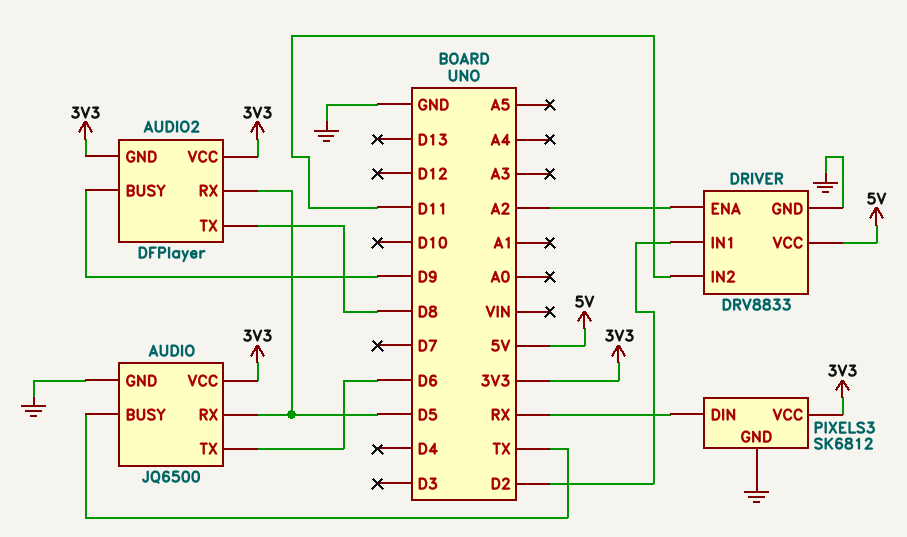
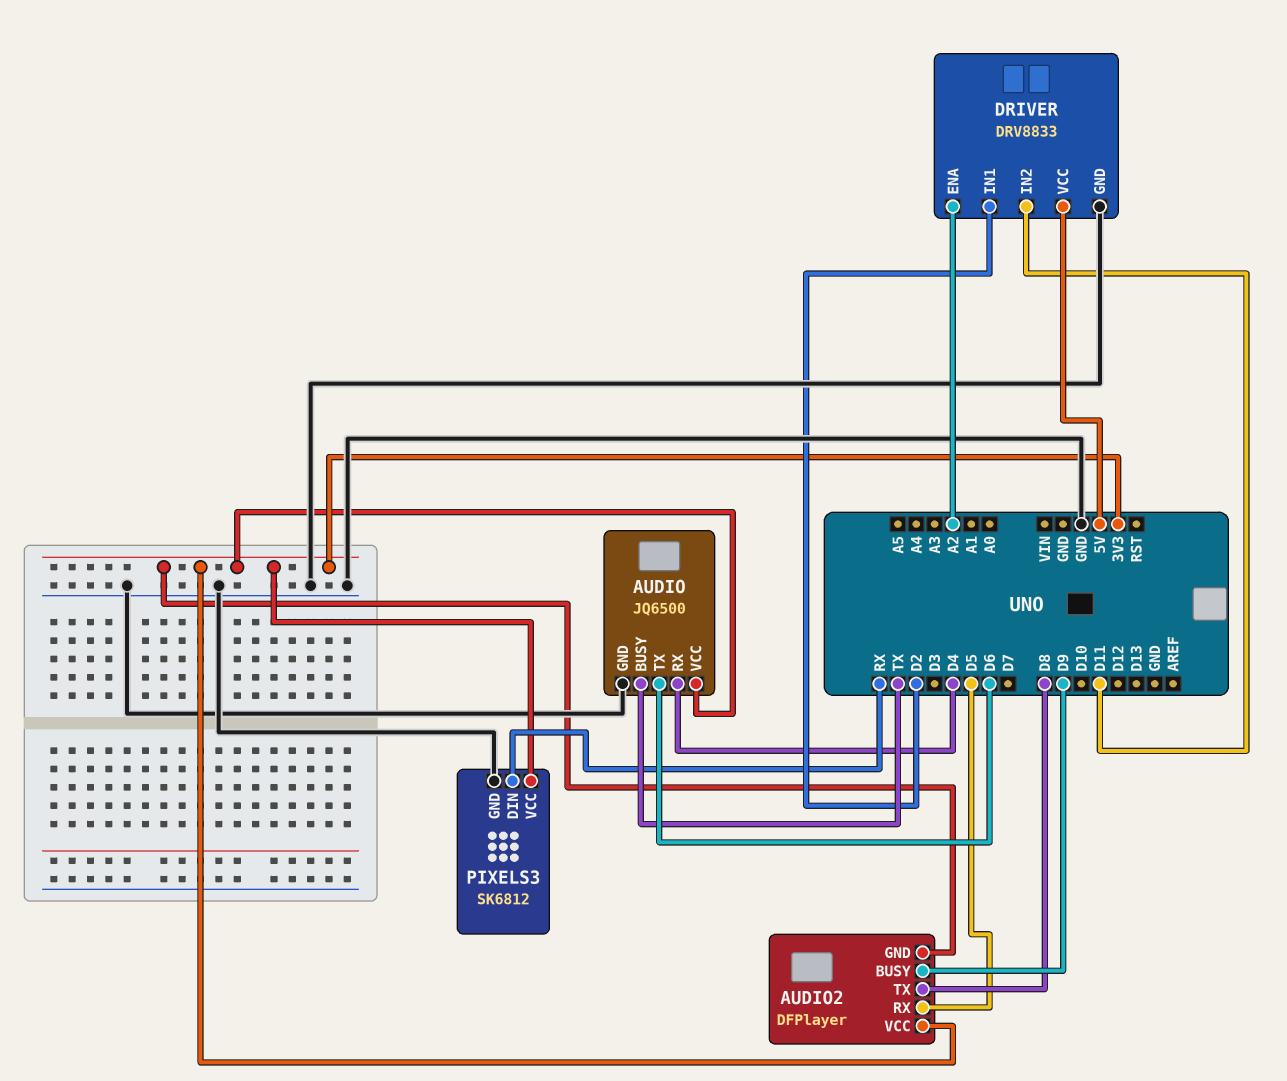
AUDIO pin RX: D5 -> D4

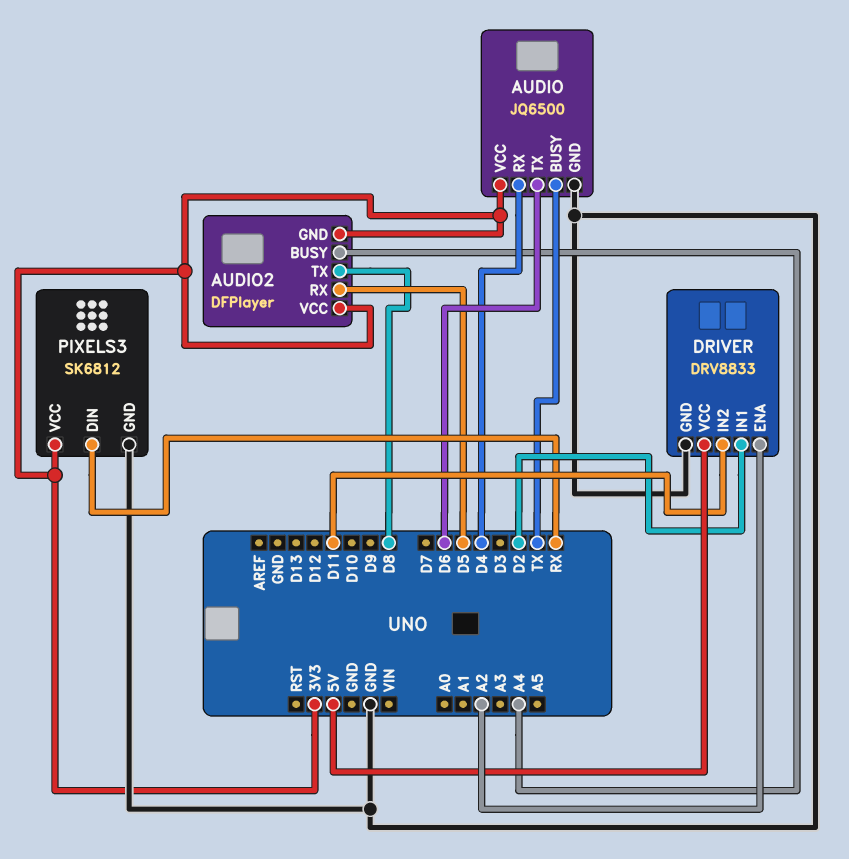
AUDIO2 pin BUSY: D9 -> A4

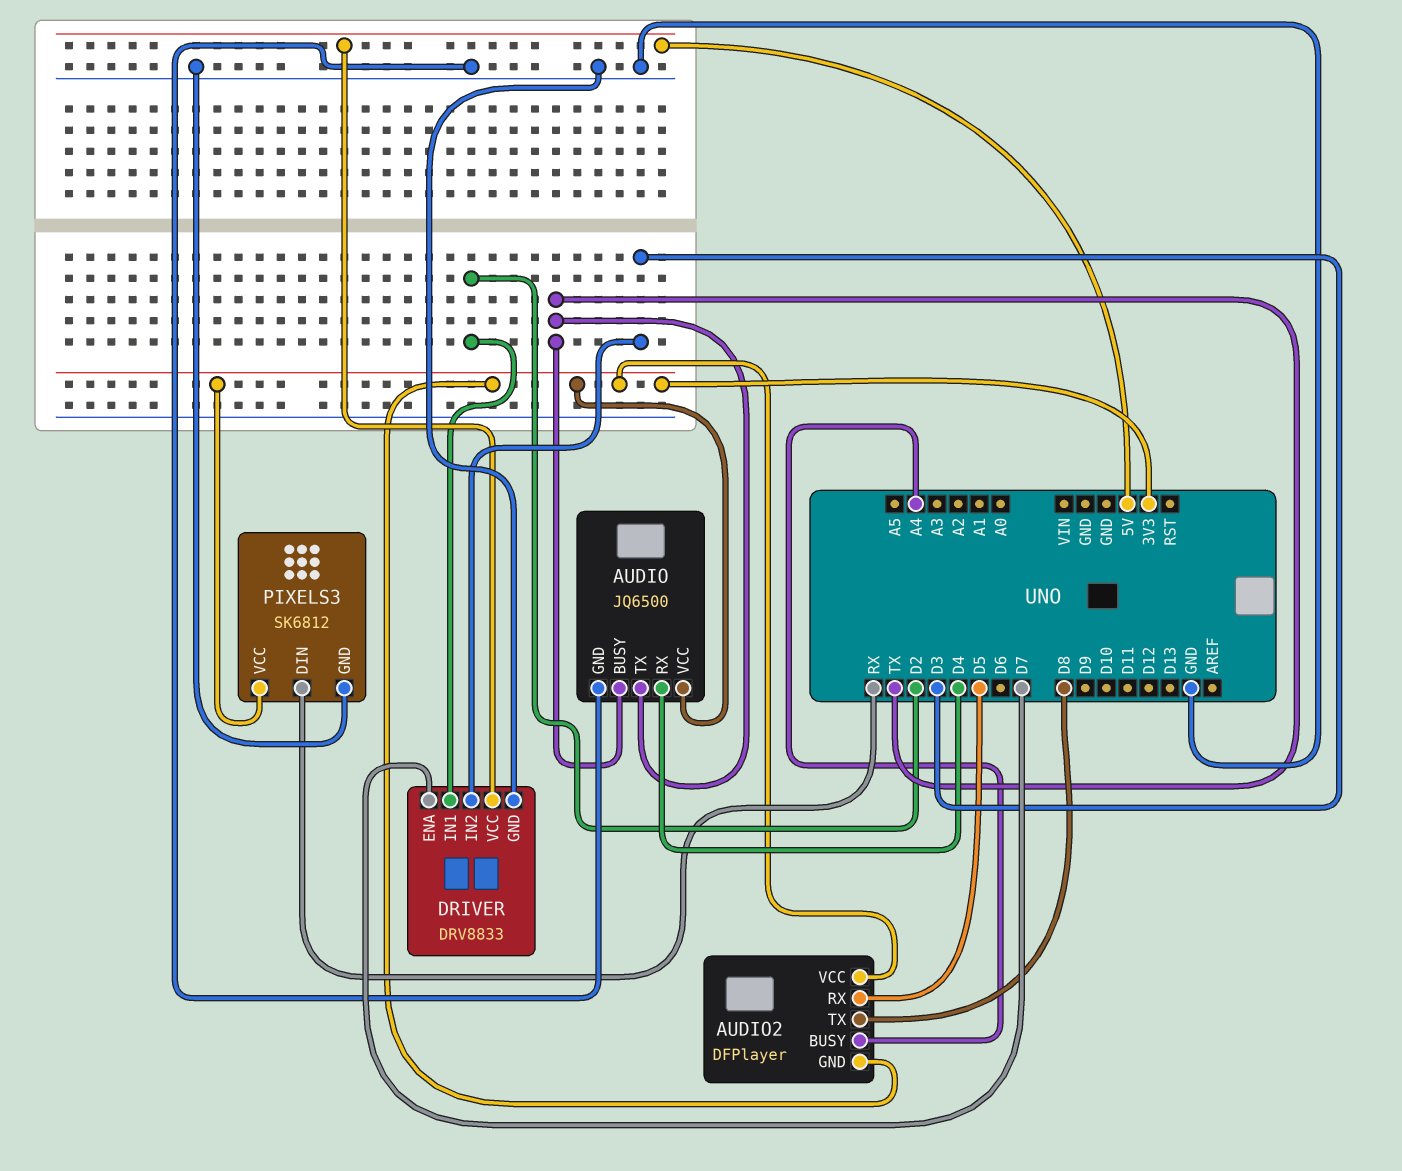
AUDIO pin TX: D6 -> TX
DRIVER pin ENA: A2 -> D7
DRIVER pin IN2: D11 -> D3

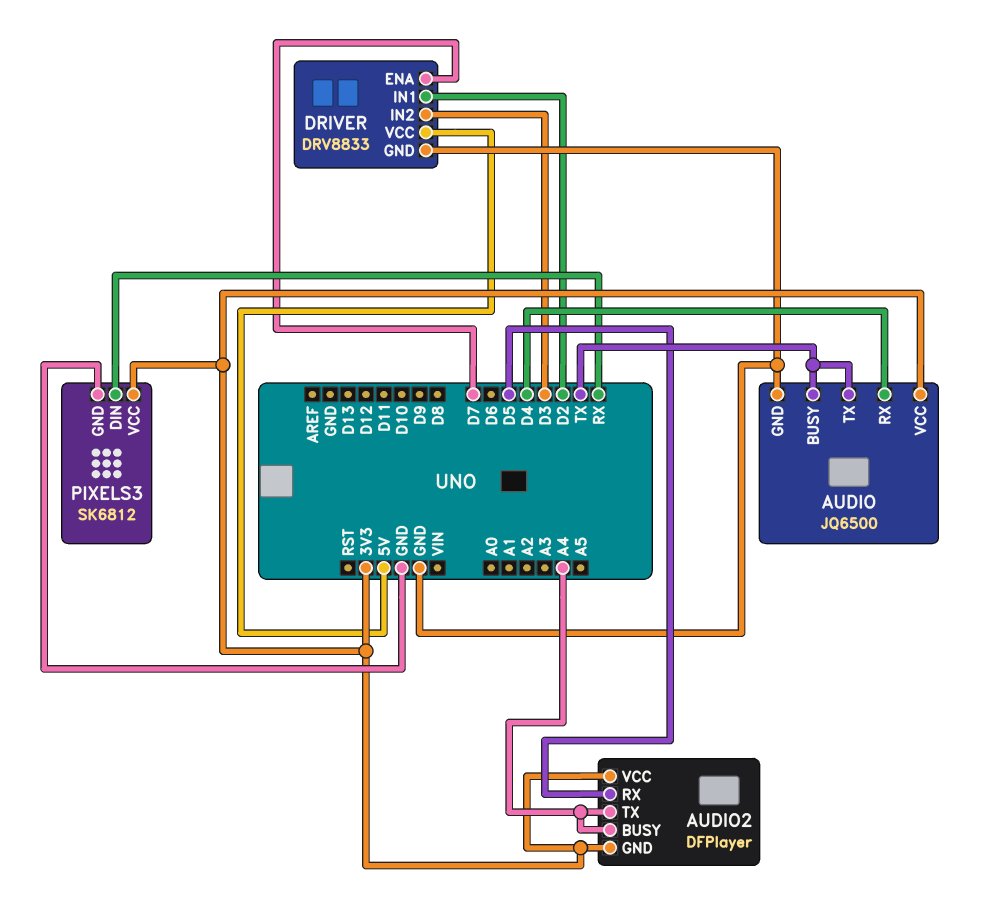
AUDIO2 pin TX: D8 -> A4

